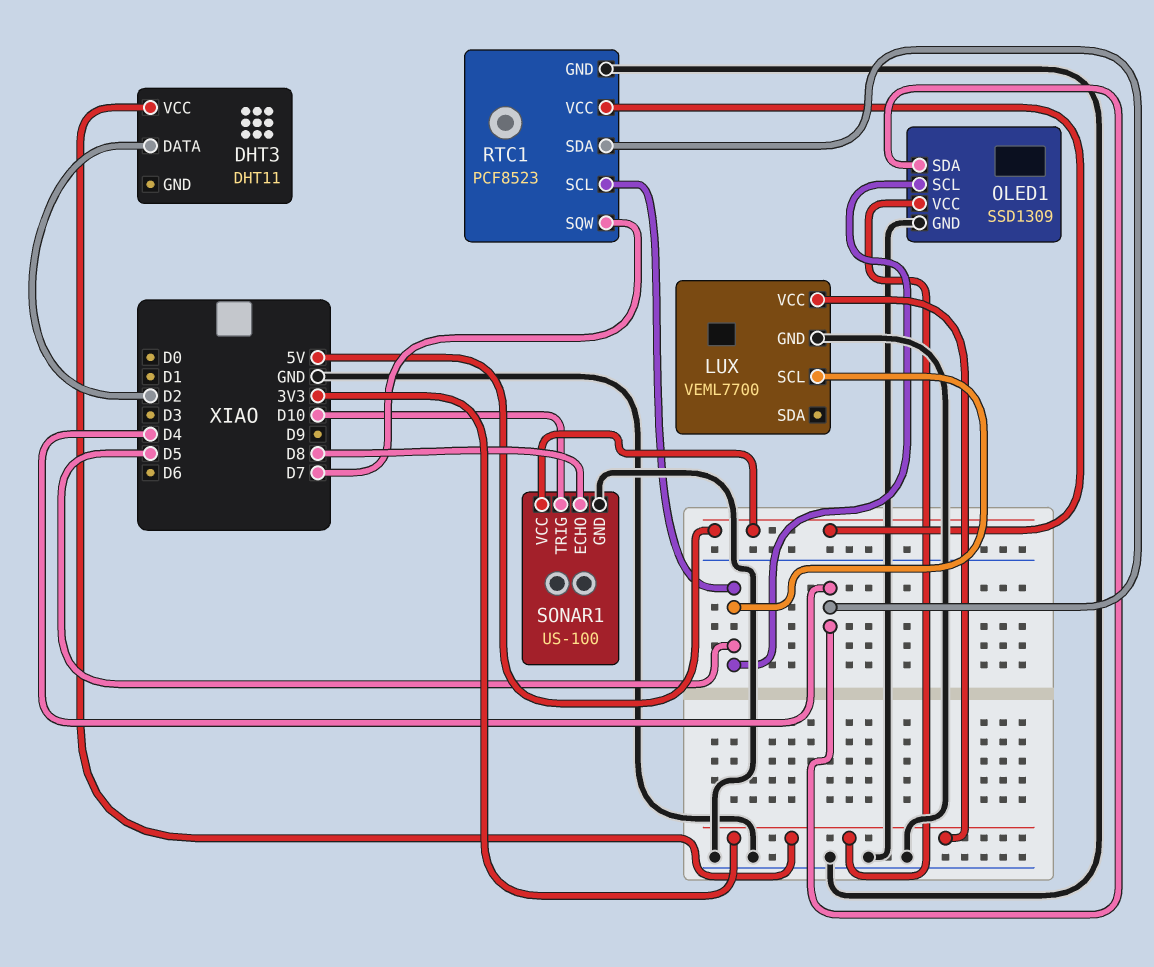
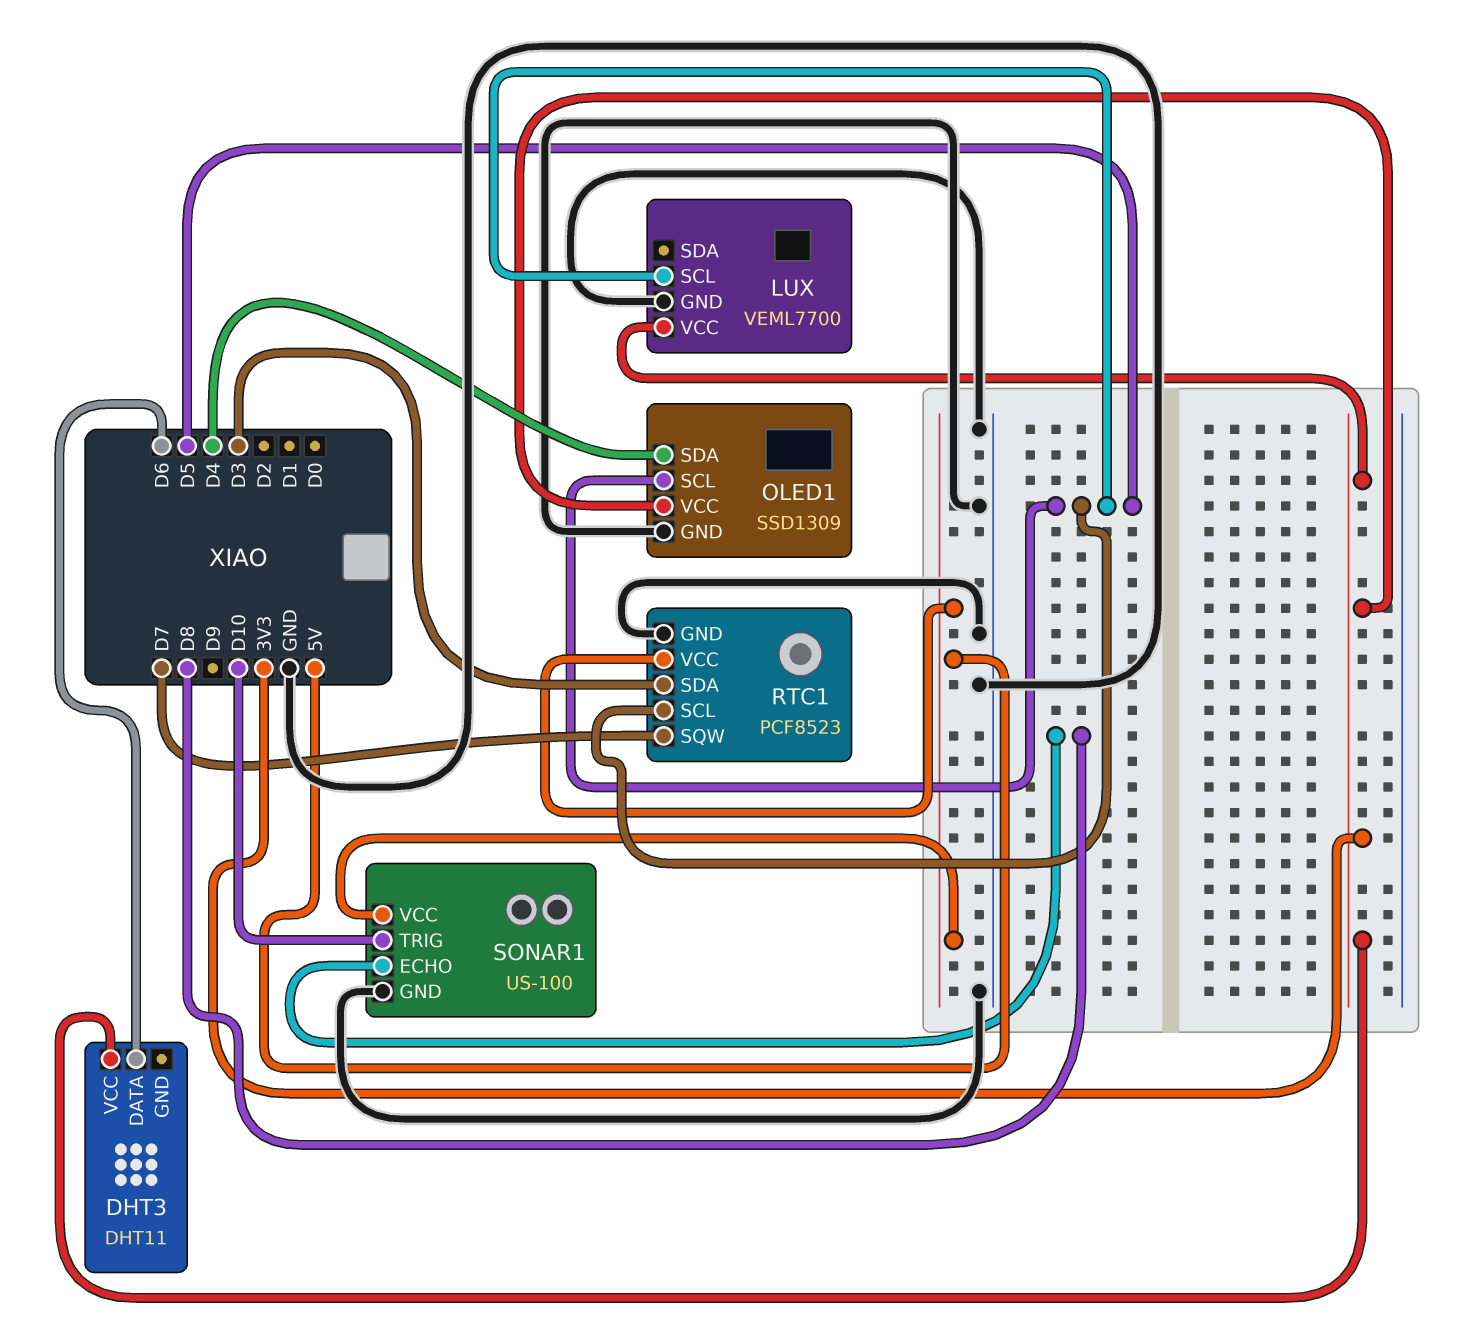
DHT3 pin DATA: D2 -> D6
RTC1 pin SDA: D4 -> D3

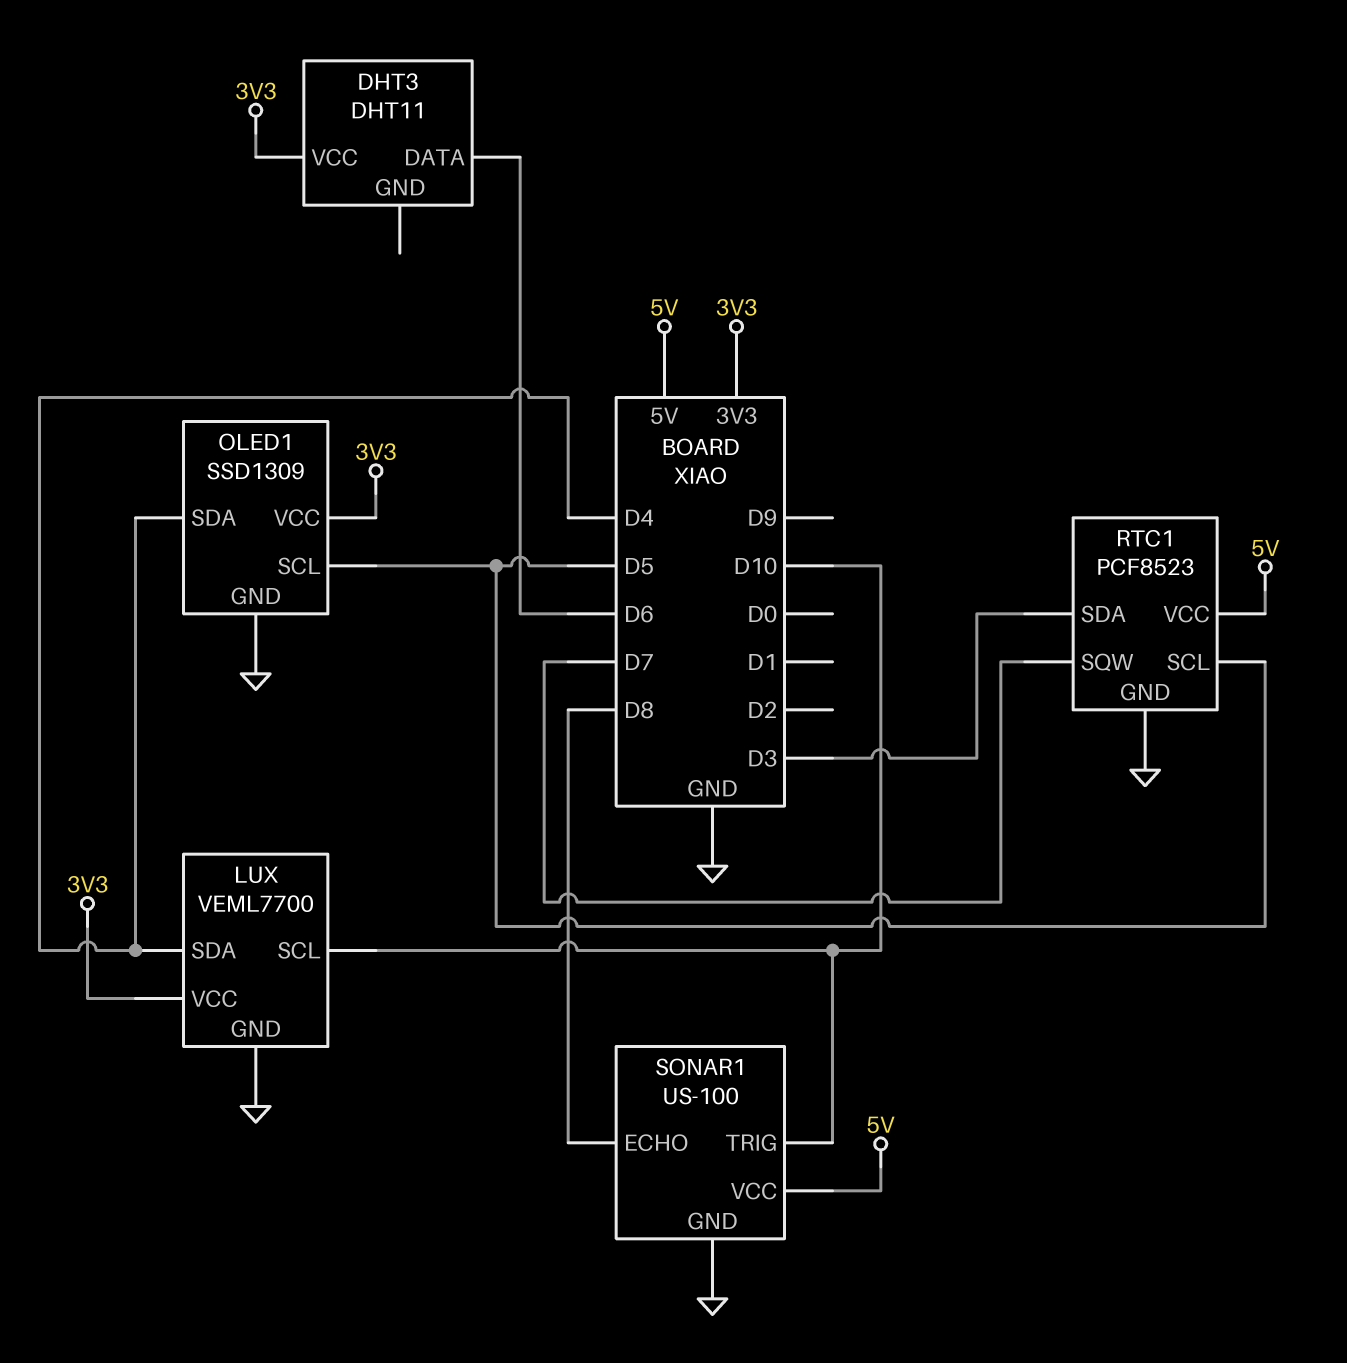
LUX pin SCL: D5 -> D10
LUX pin SDA: none -> D4

